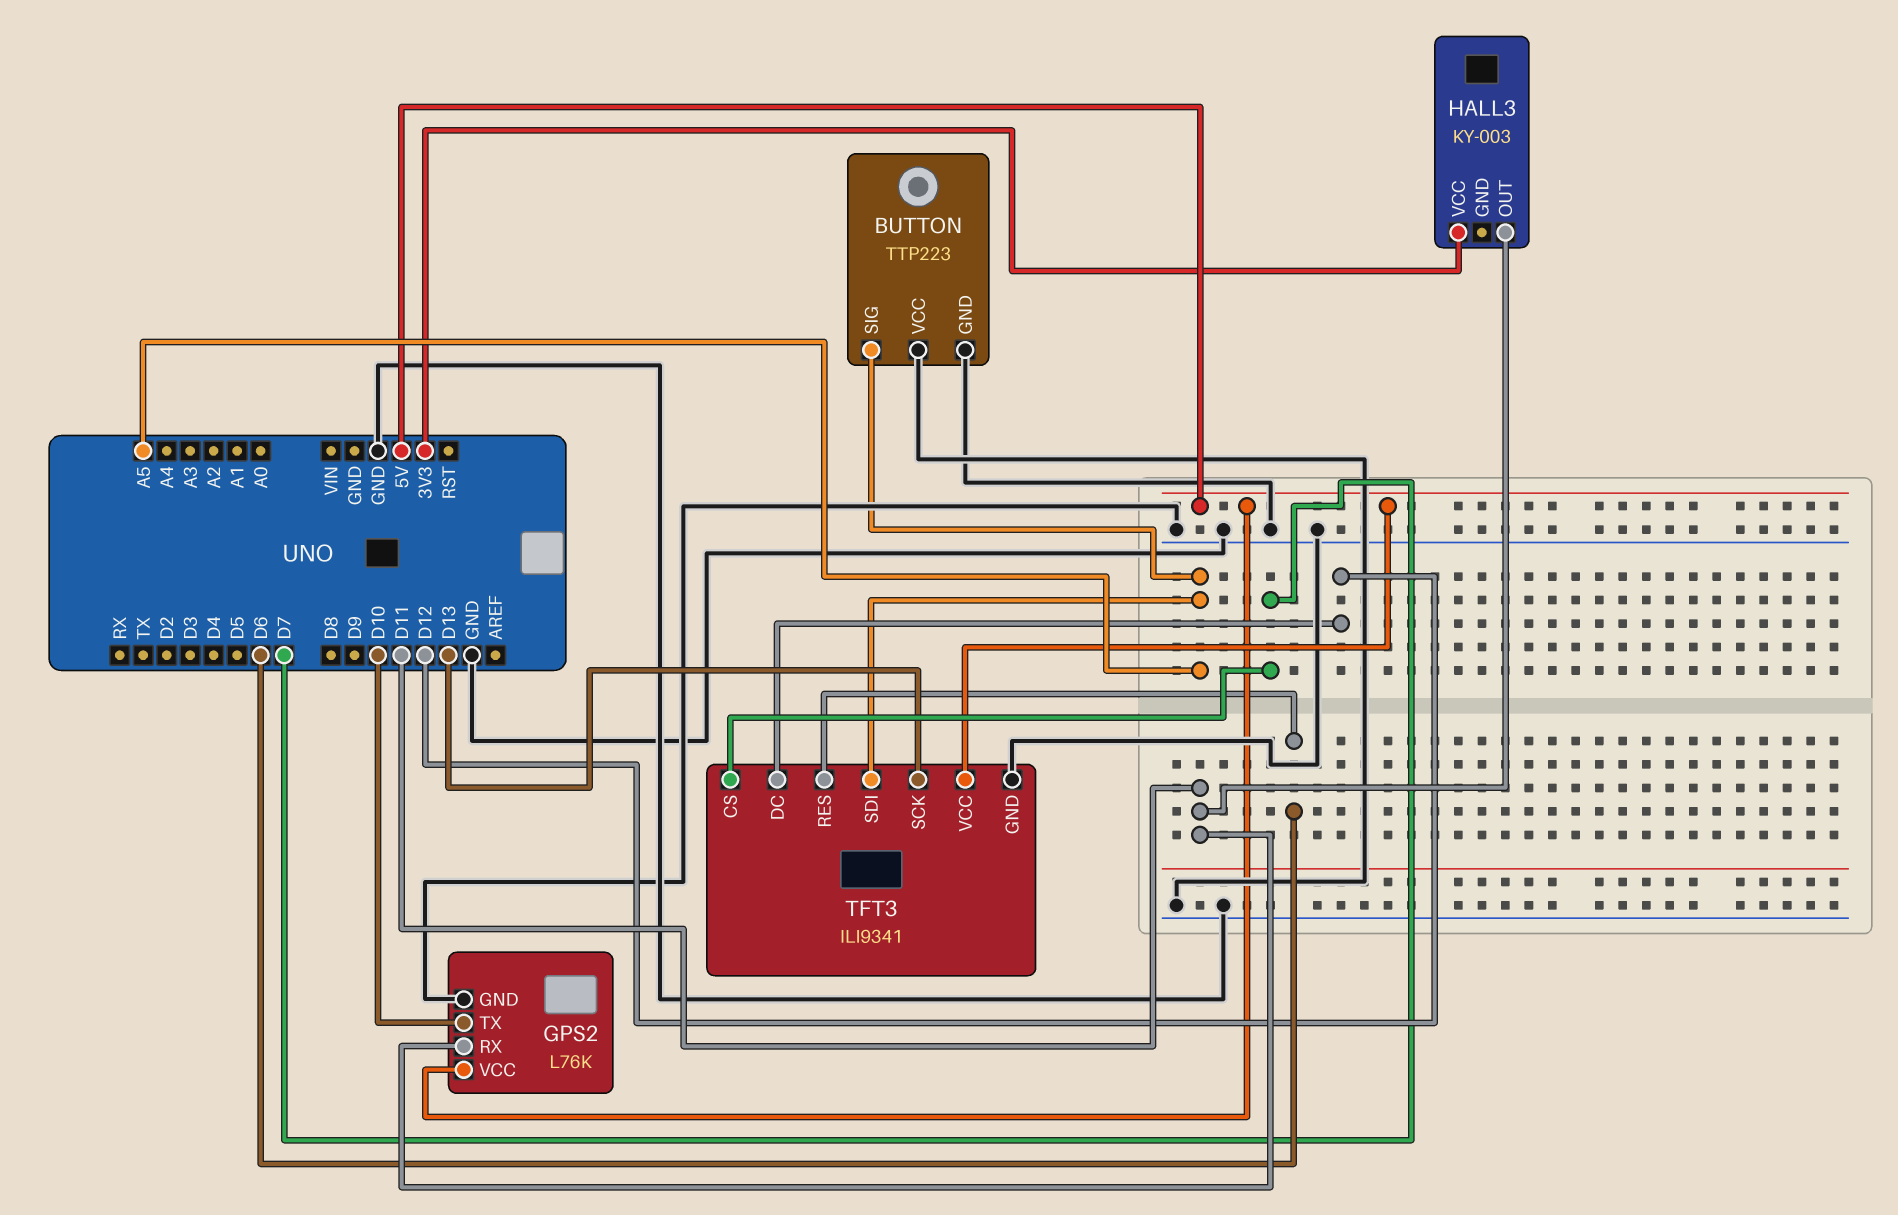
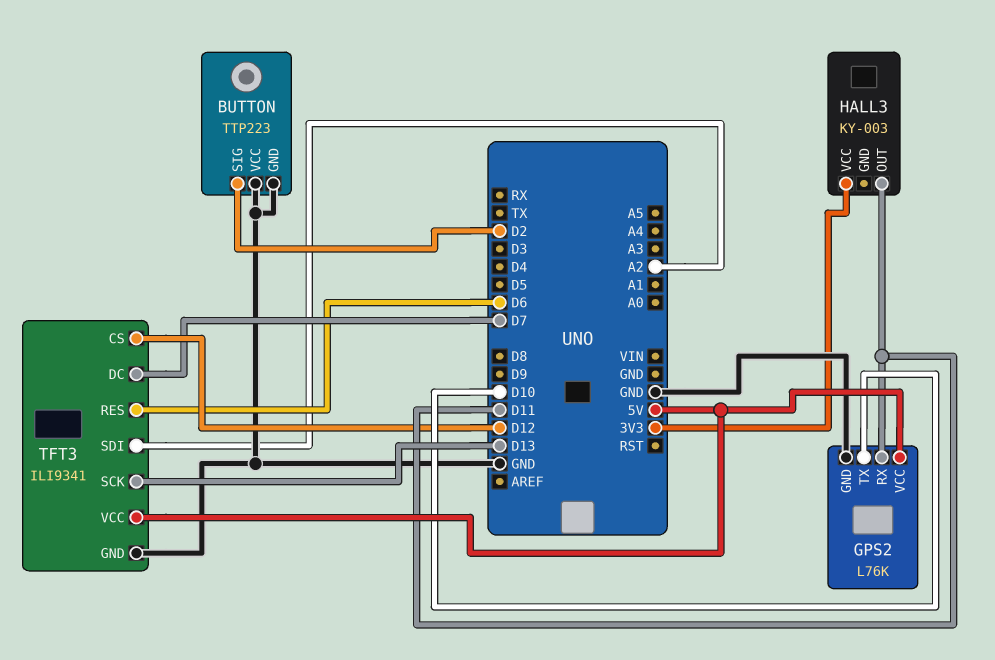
BUTTON pin SIG: A5 -> D2
TFT3 pin CS: D7 -> D12
TFT3 pin DC: D12 -> D7
TFT3 pin SDI: A5 -> A2

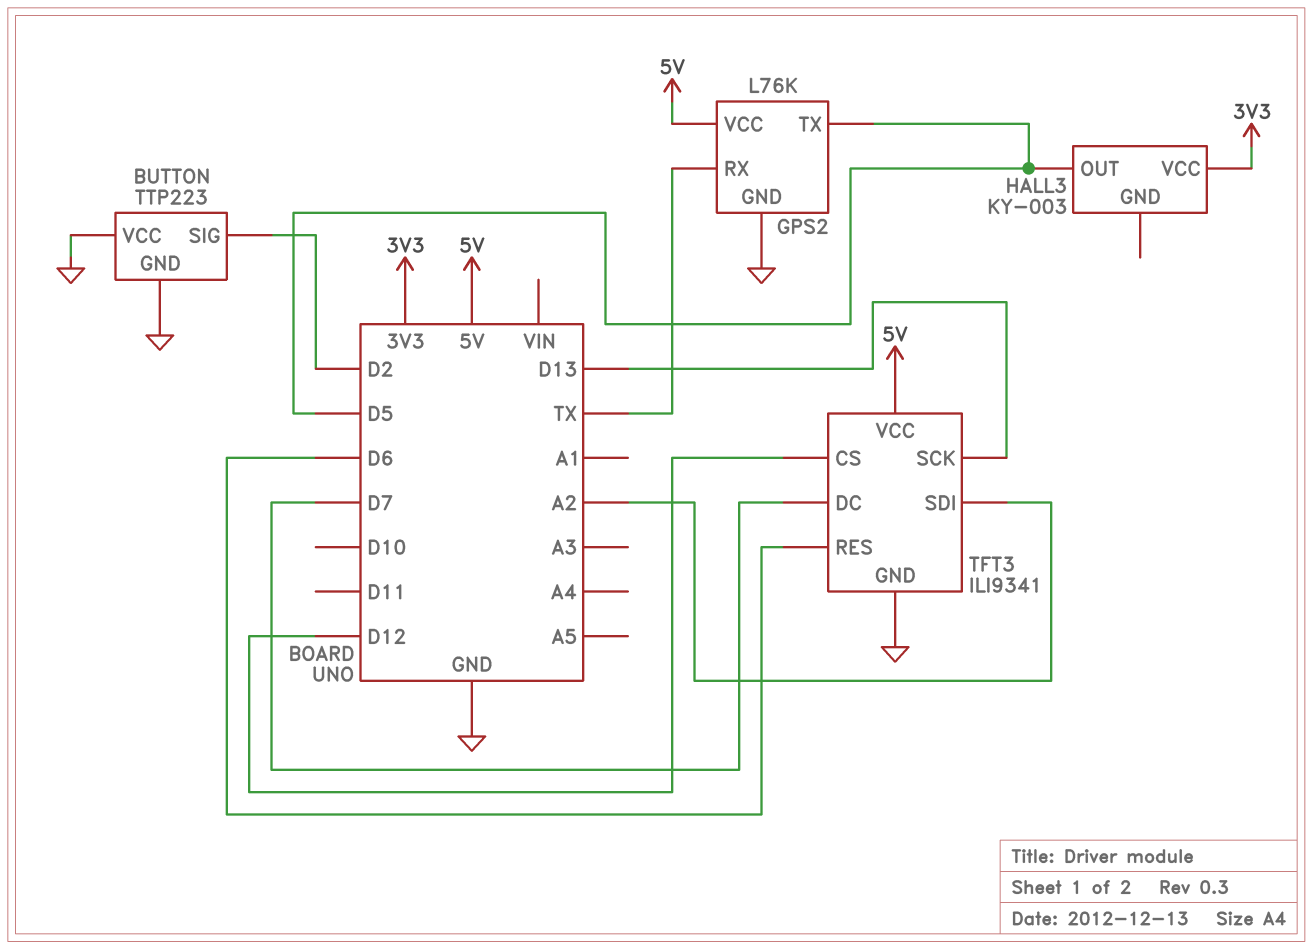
GPS2 pin RX: D11 -> TX
GPS2 pin TX: D10 -> D5
HALL3 pin OUT: D11 -> D5

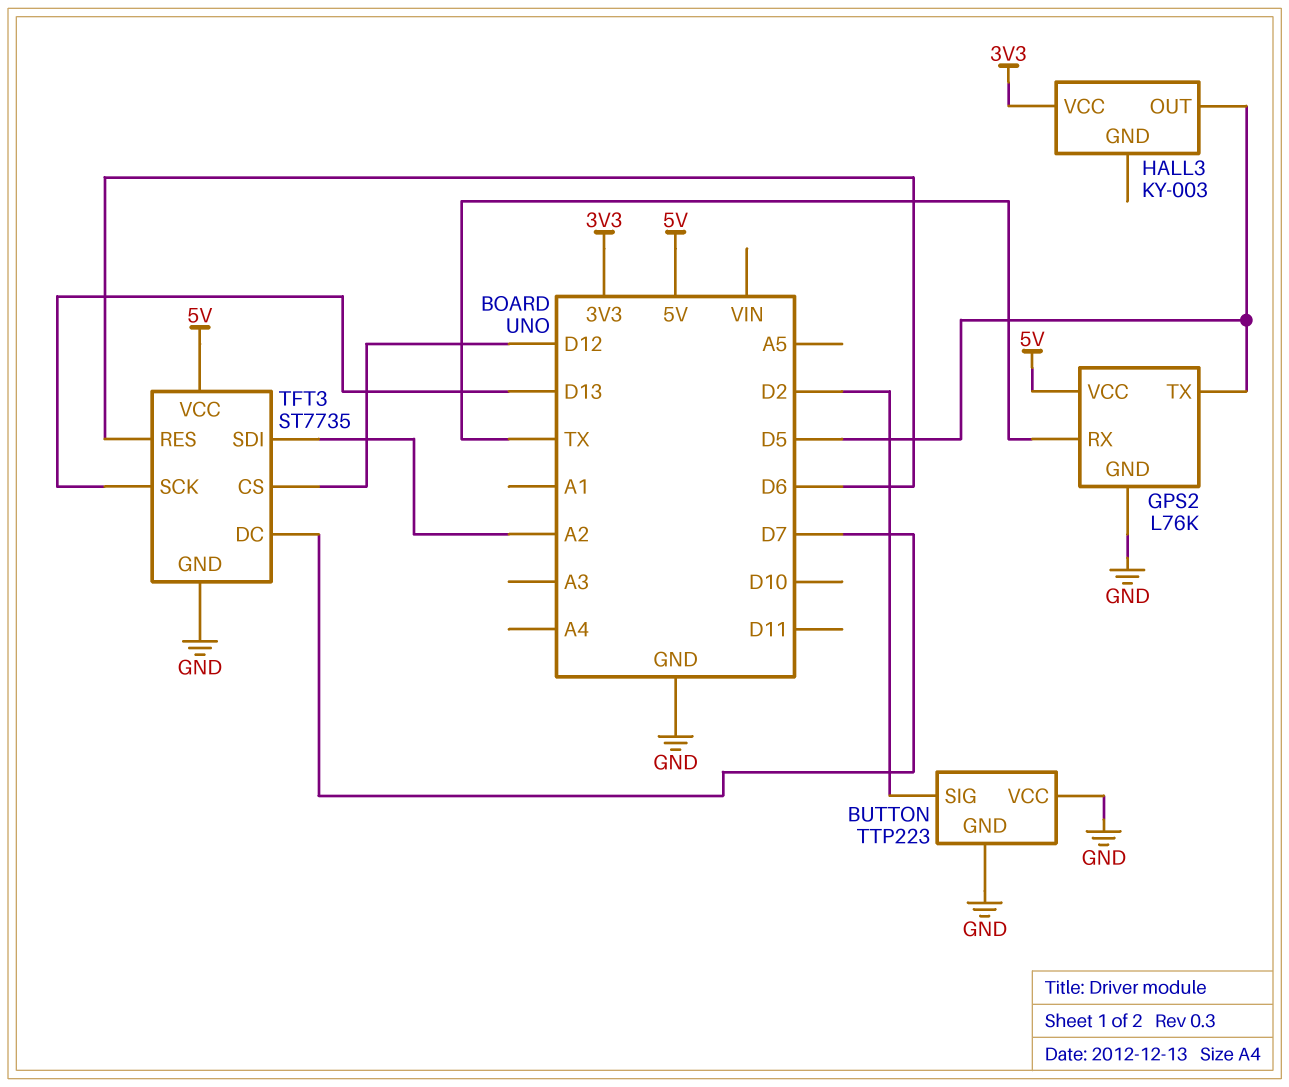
TFT3: ILI9341 -> ST7735

